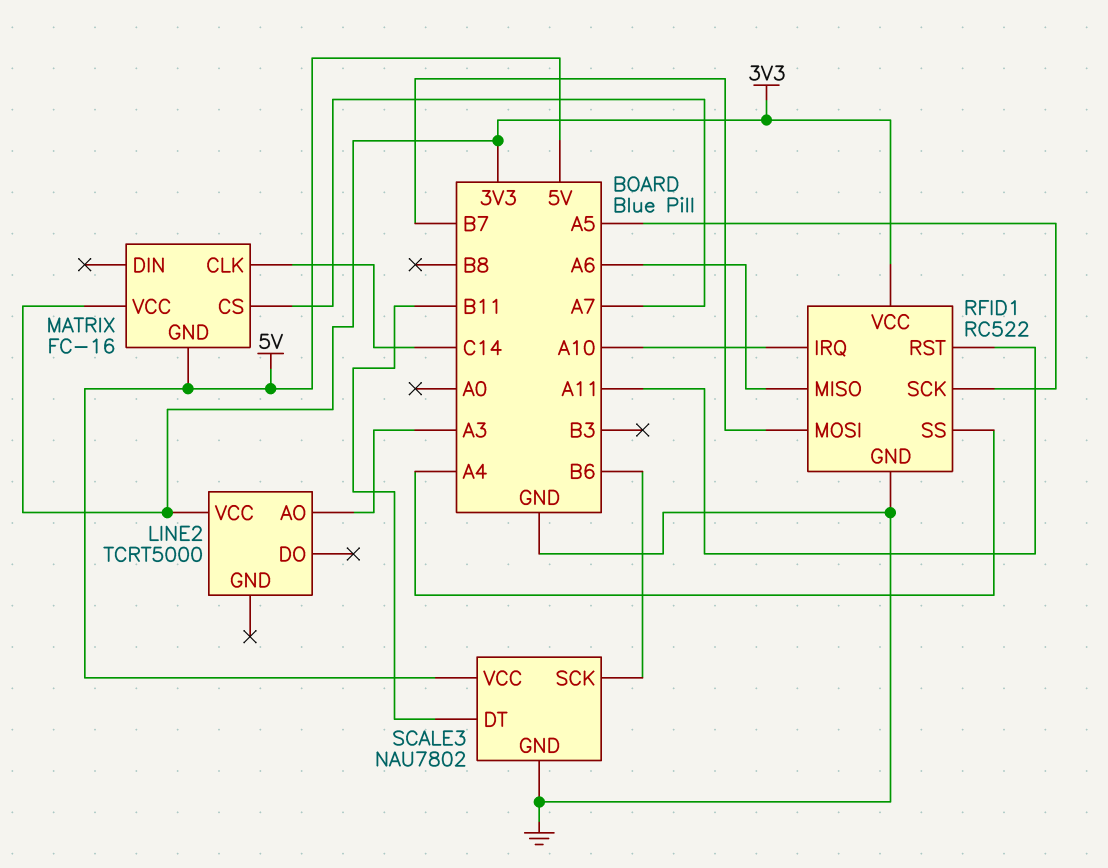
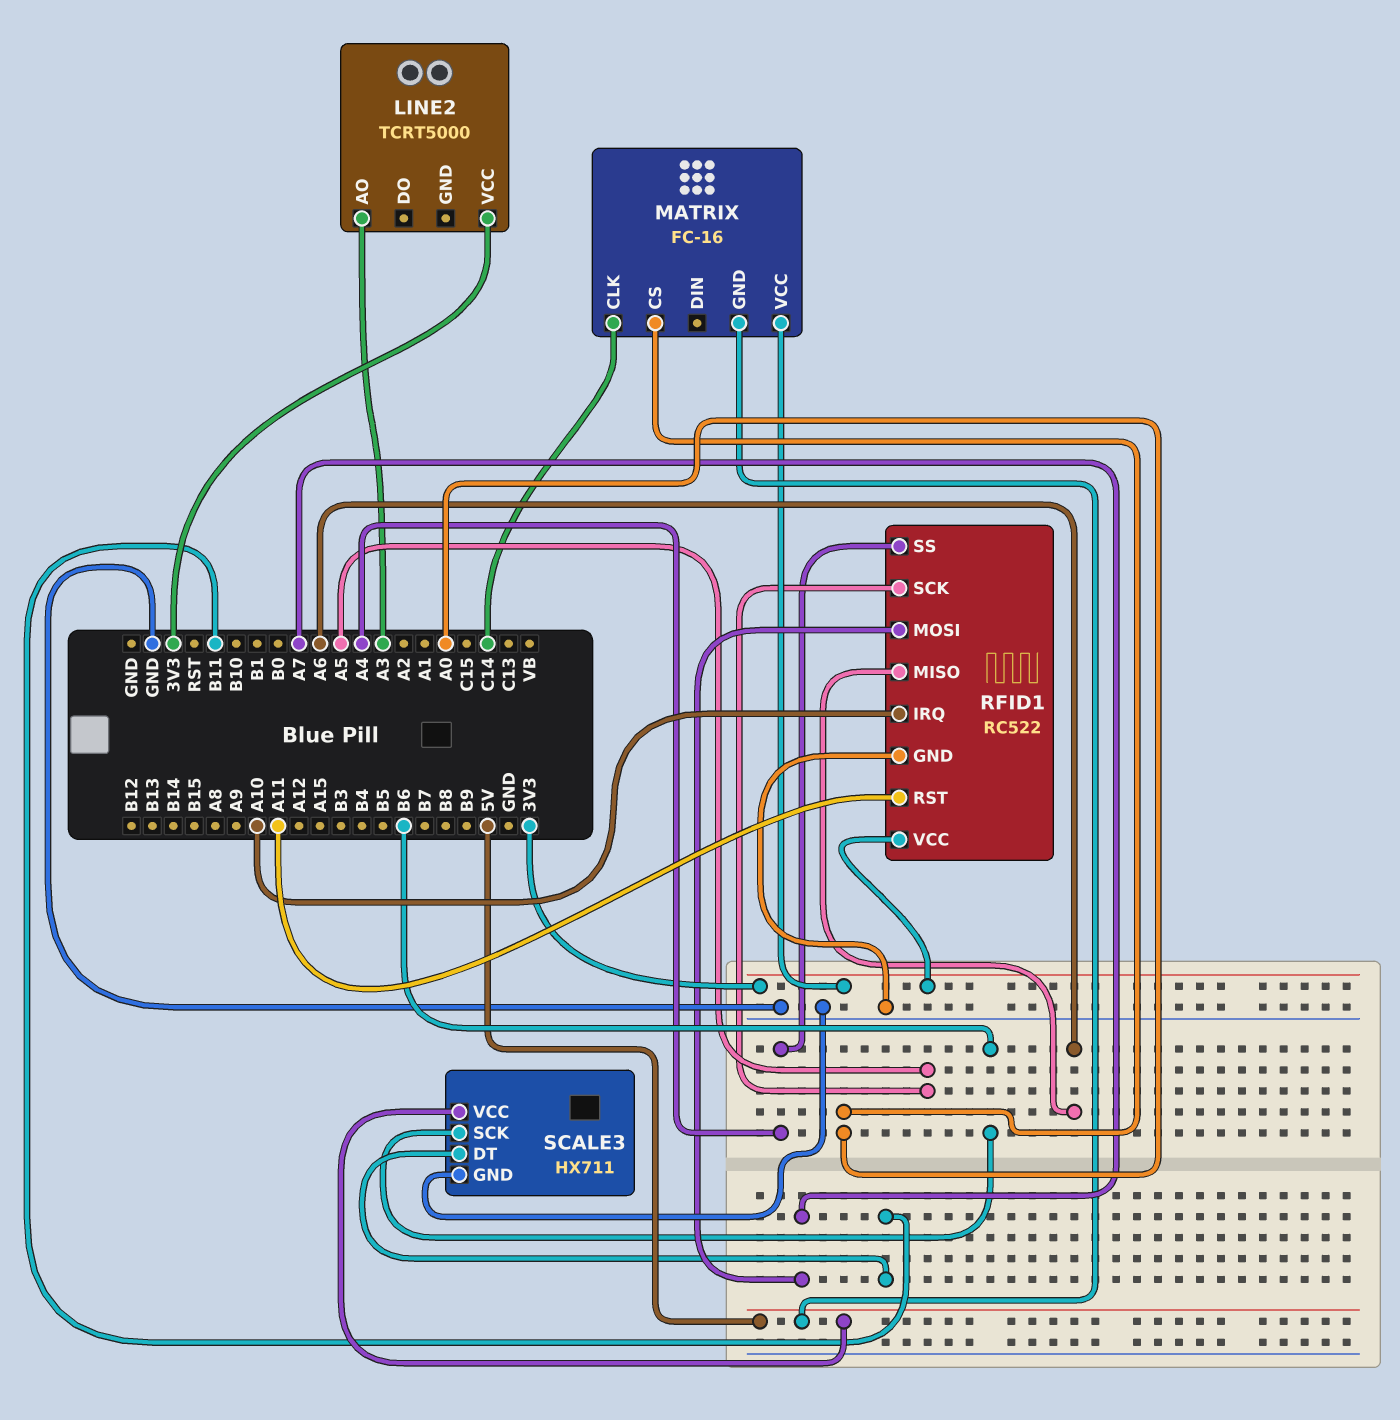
MATRIX pin CS: A7 -> A0
RFID1 pin MOSI: B7 -> A7
SCALE3: NAU7802 -> HX711

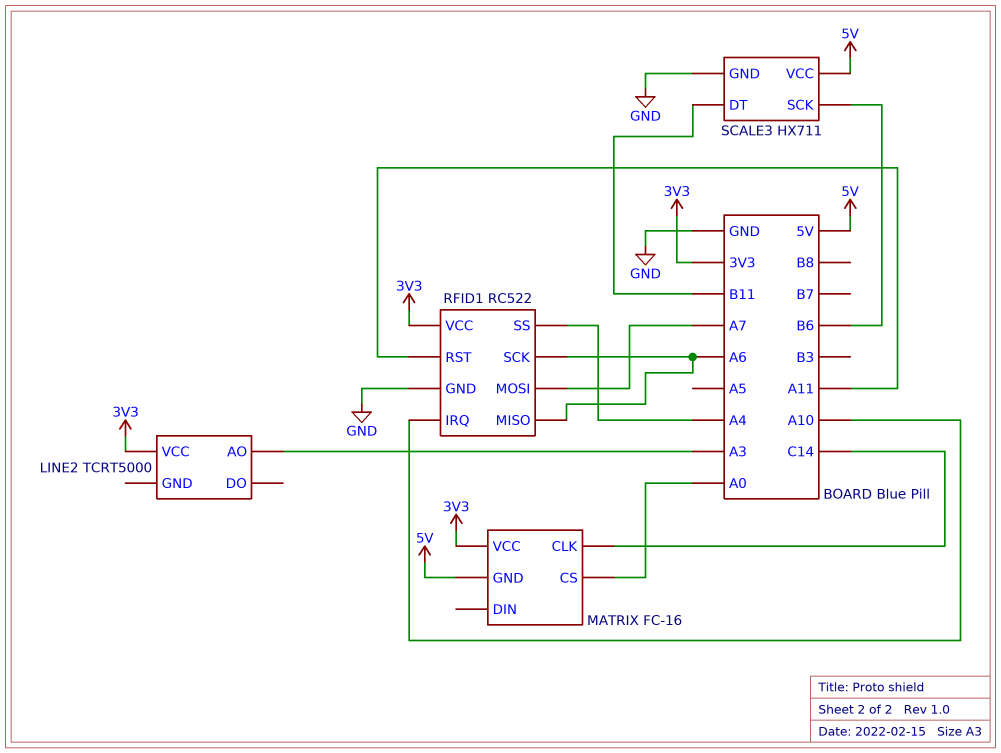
RFID1 pin SCK: A5 -> A6

